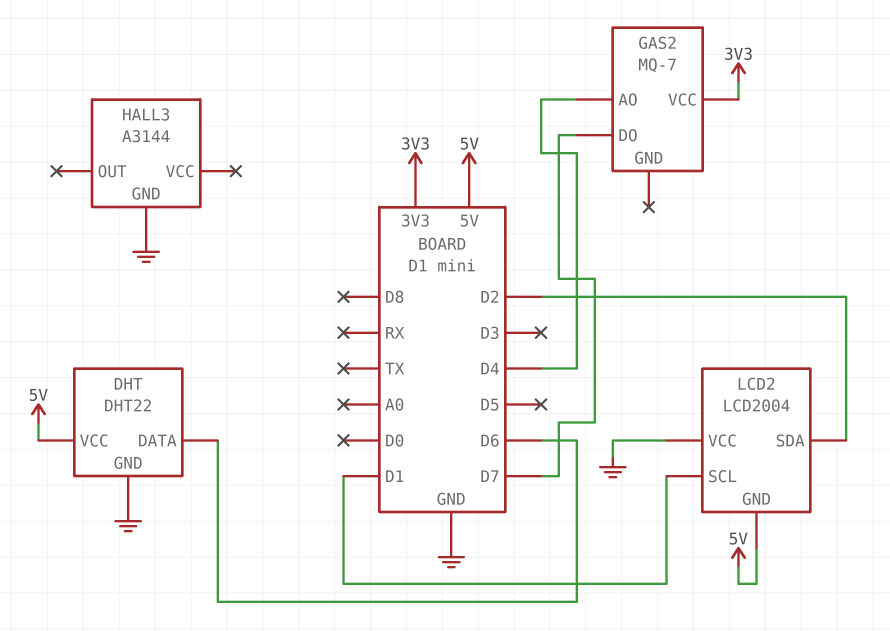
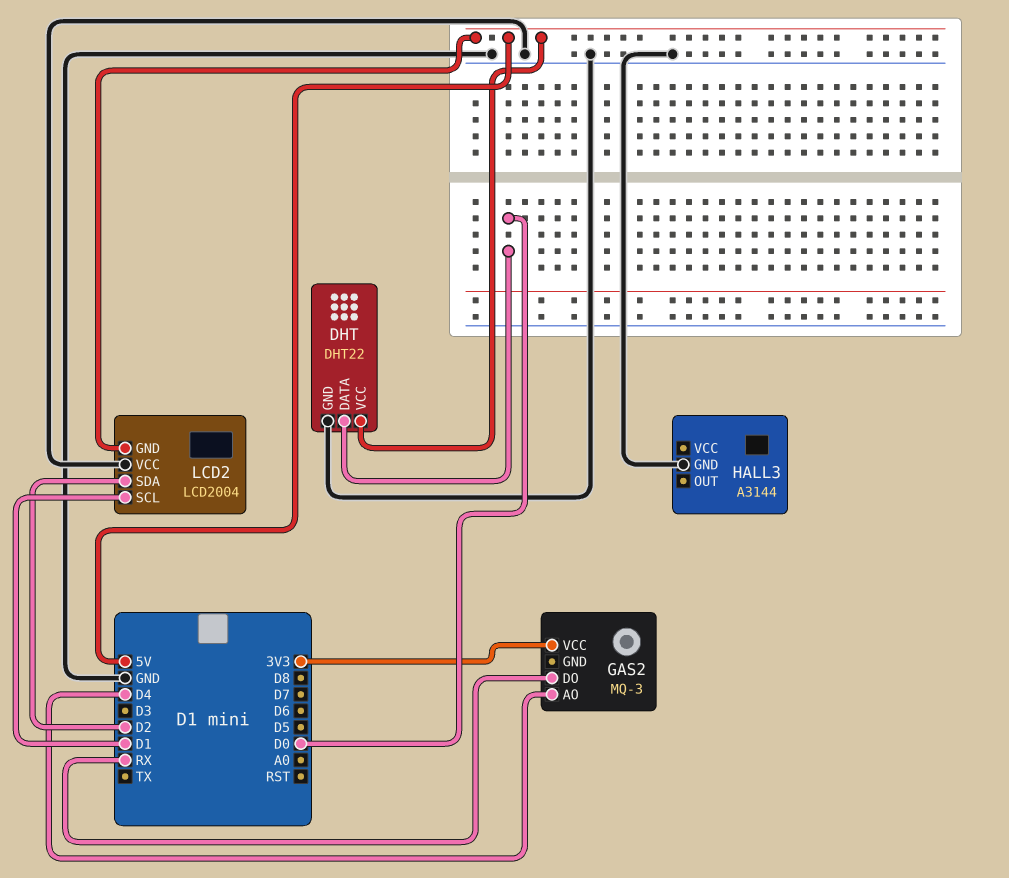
DHT pin DATA: D6 -> D0
GAS2: MQ-7 -> MQ-3
GAS2 pin DO: D7 -> RX

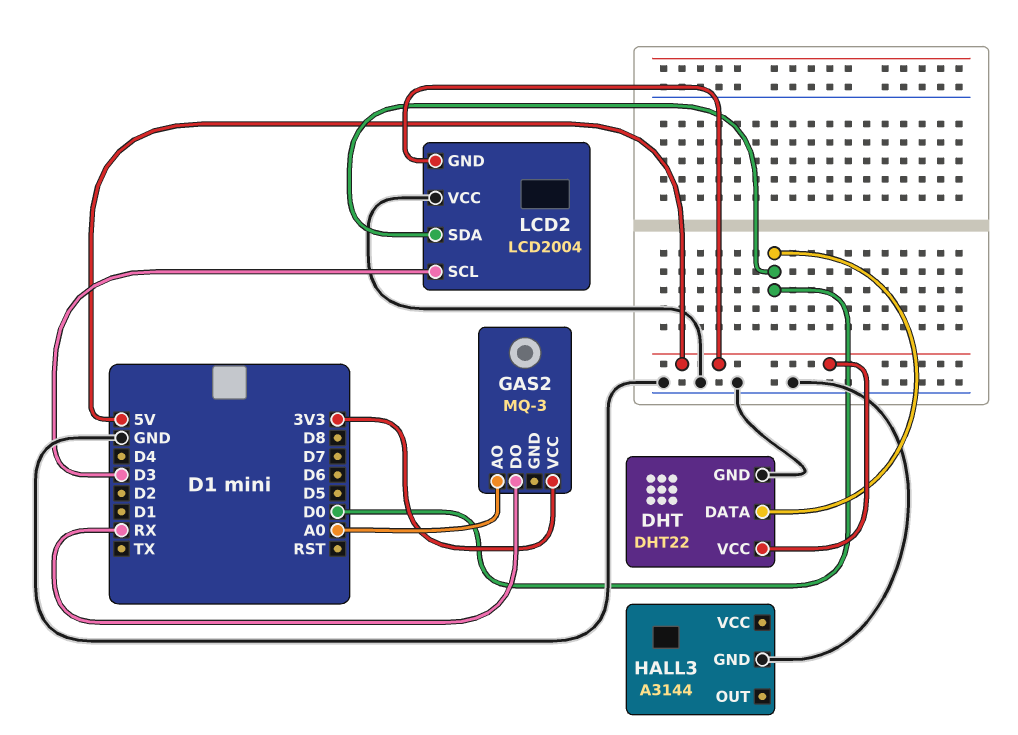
GAS2 pin AO: D4 -> A0
LCD2 pin SCL: D1 -> D3
LCD2 pin SDA: D2 -> D0

